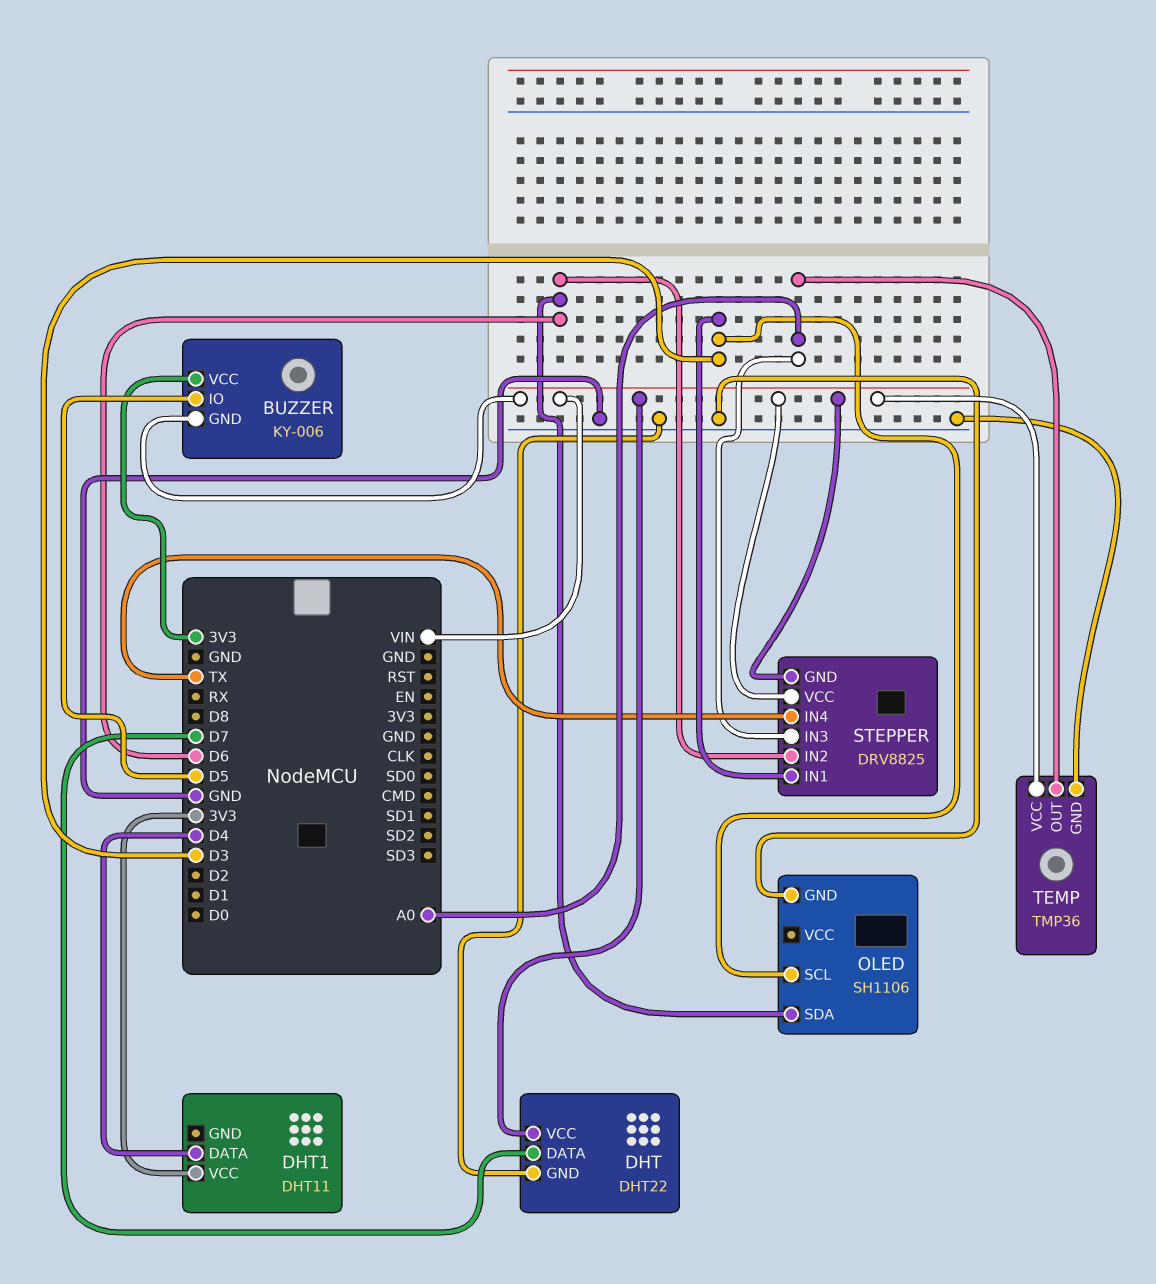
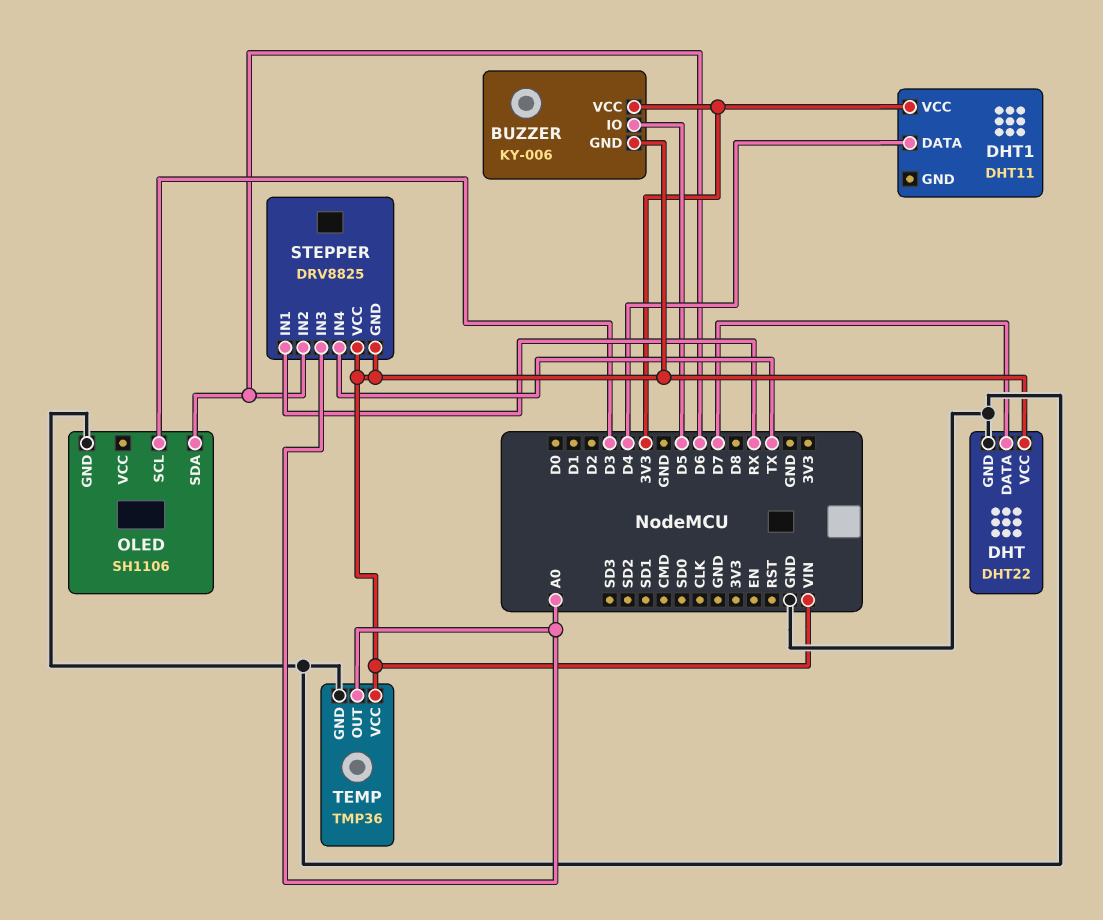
STEPPER pin IN1: D3 -> RX

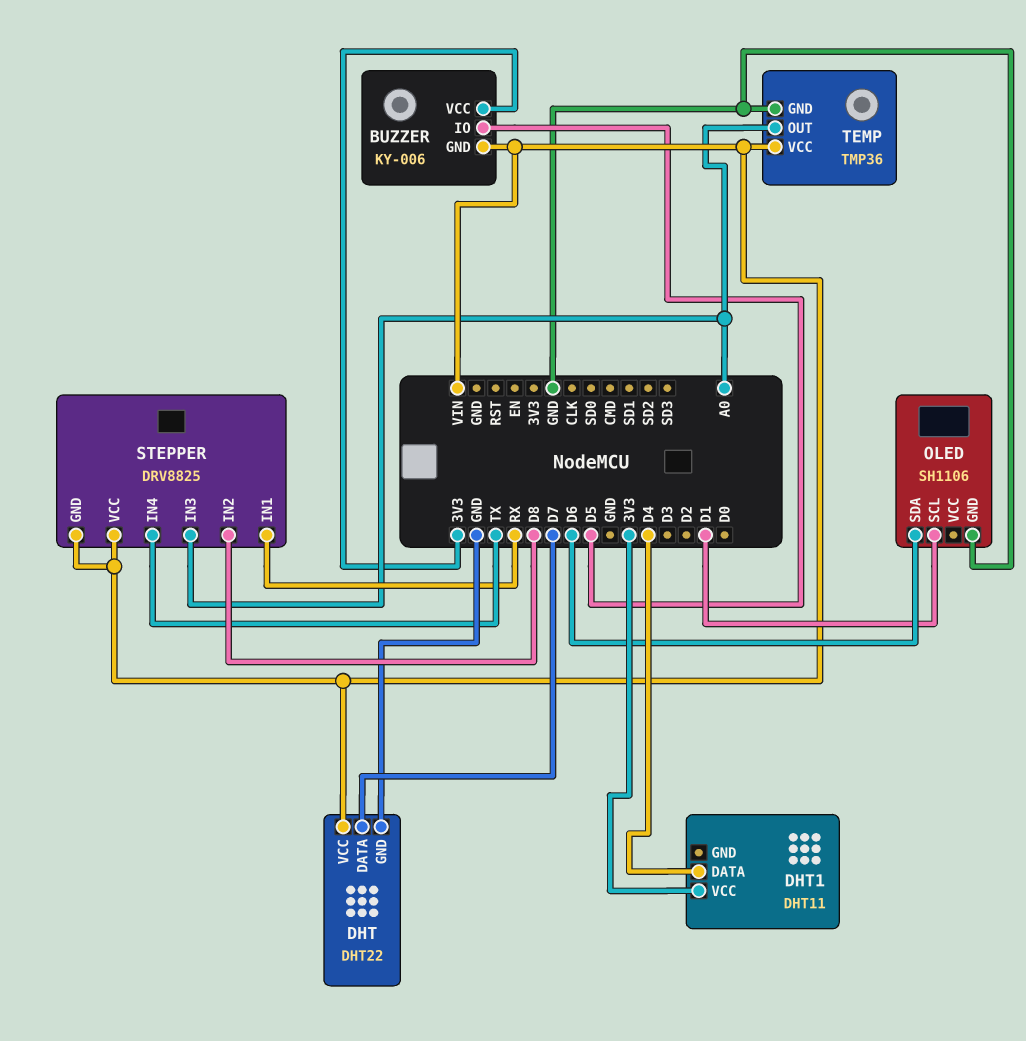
OLED pin SCL: D3 -> D1
STEPPER pin IN2: D6 -> D8

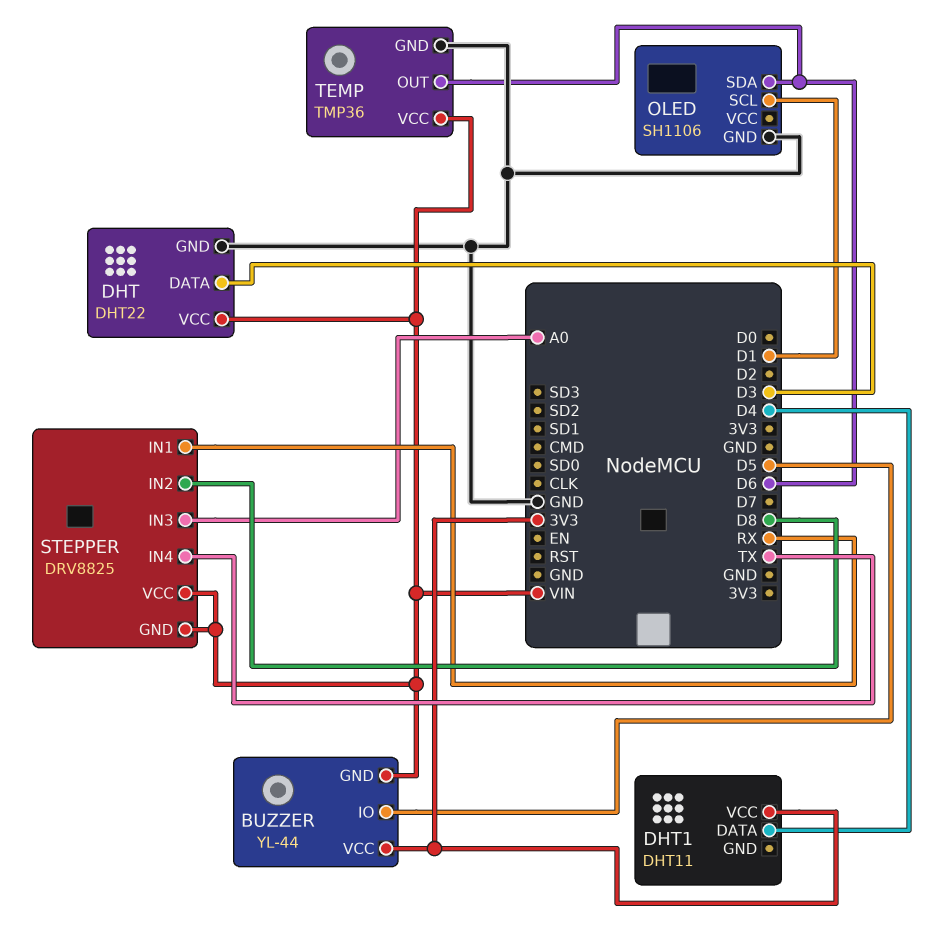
BUZZER: KY-006 -> YL-44
DHT pin DATA: D7 -> D3
TEMP pin OUT: A0 -> D6

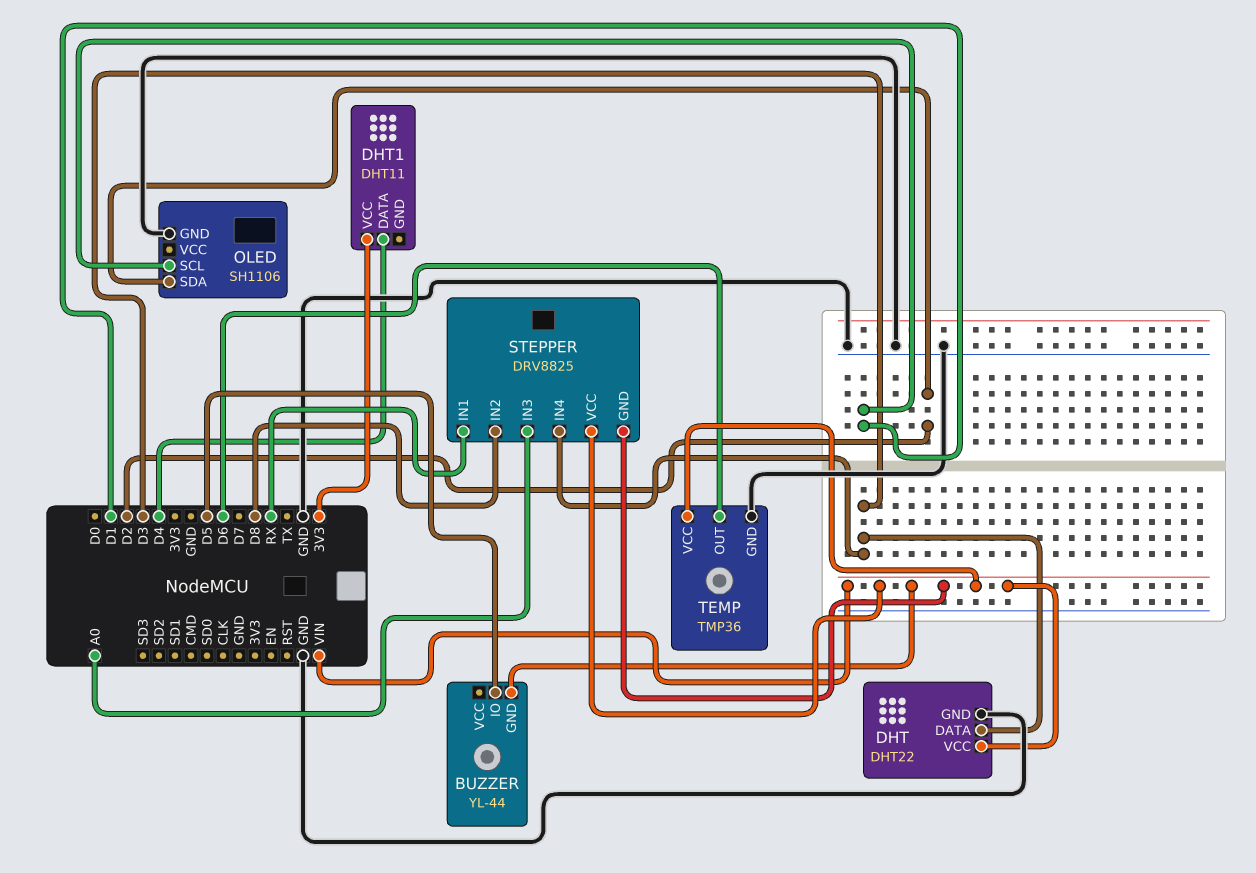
BUZZER pin VCC: 3V3 -> none
OLED pin SDA: D6 -> D2
STEPPER pin IN4: TX -> D3

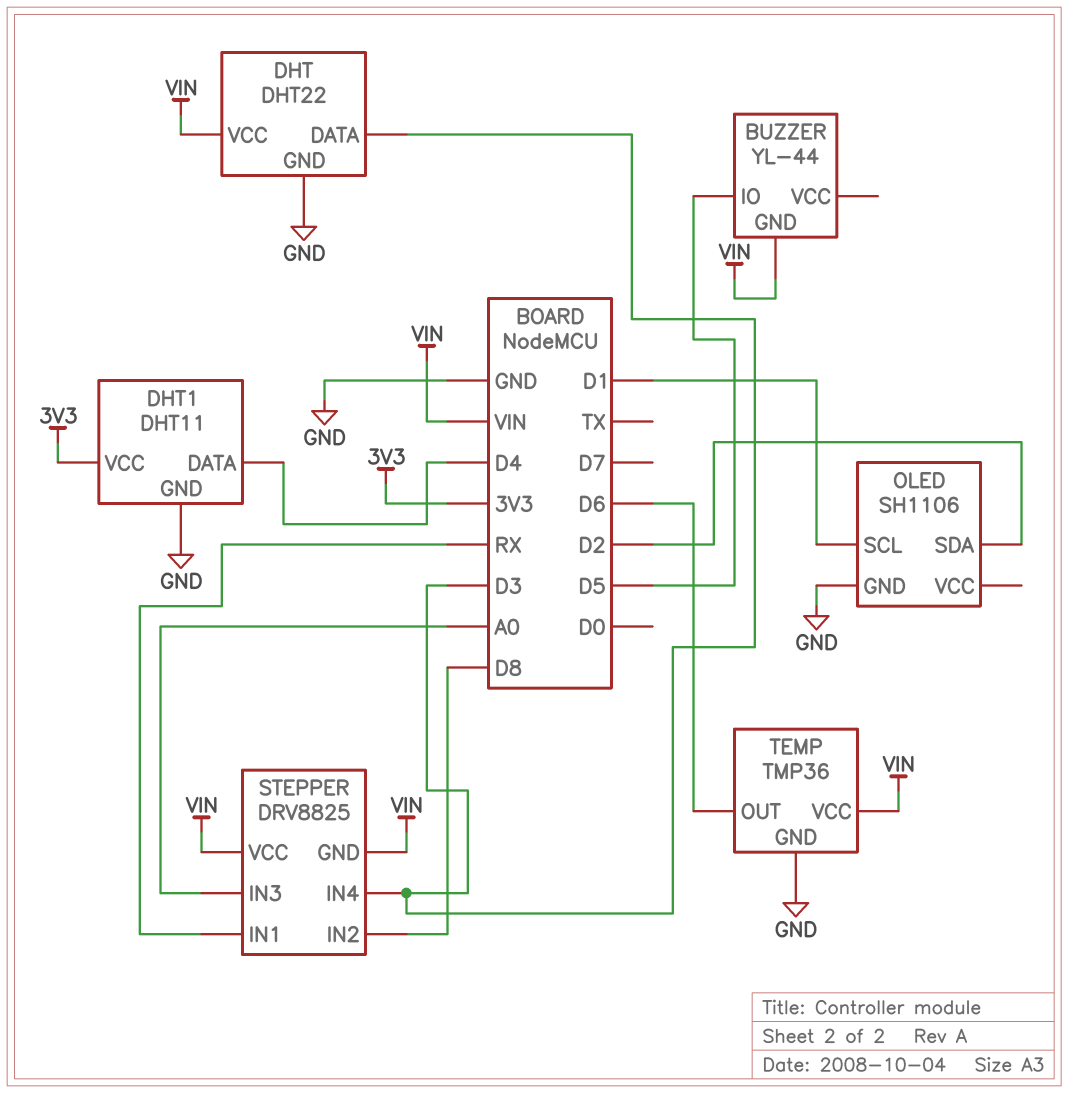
DHT1 pin GND: none -> GND

